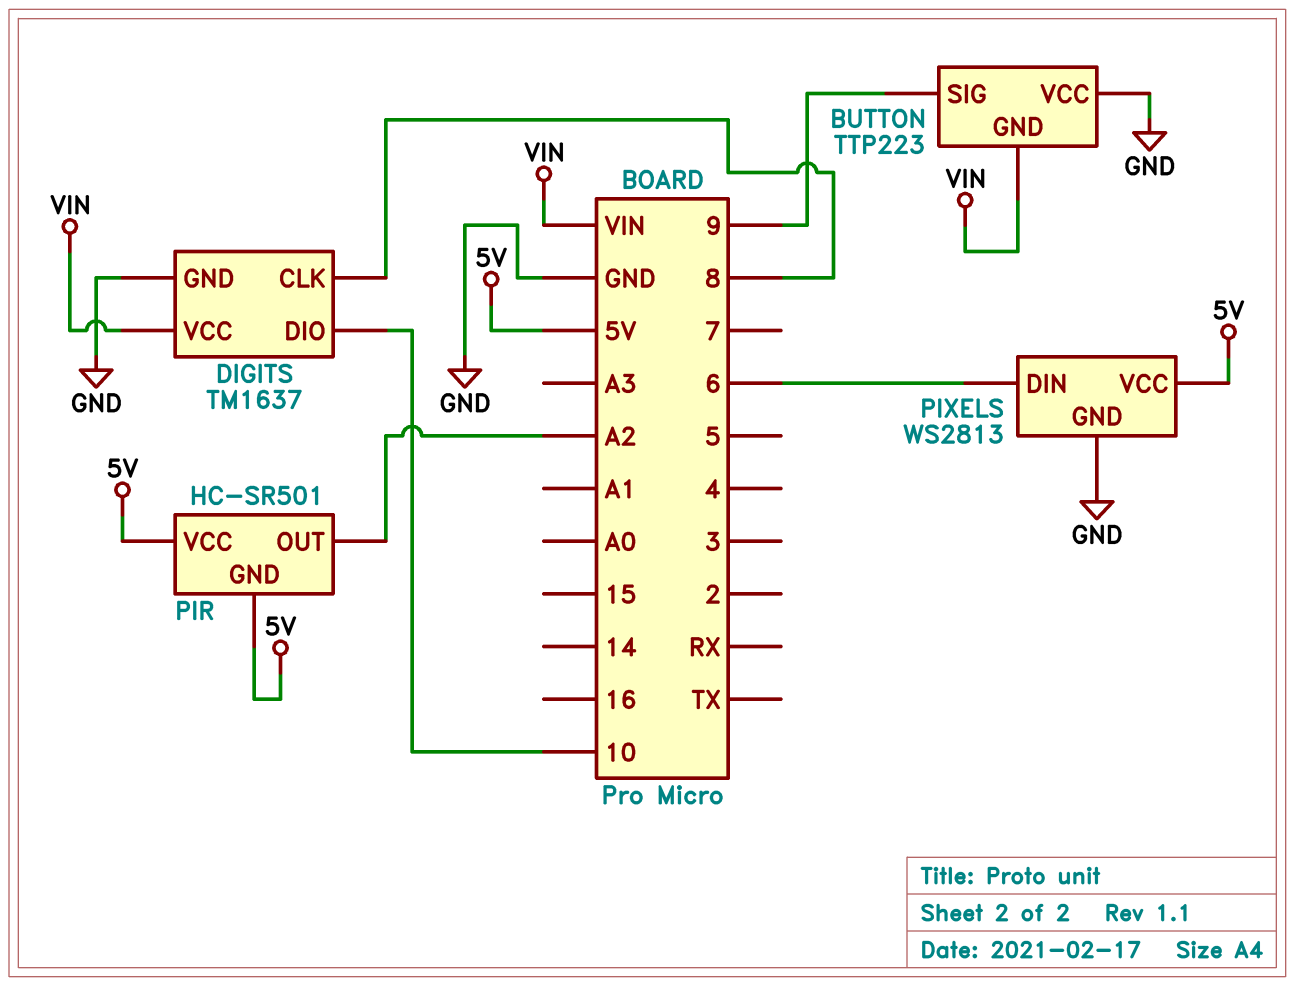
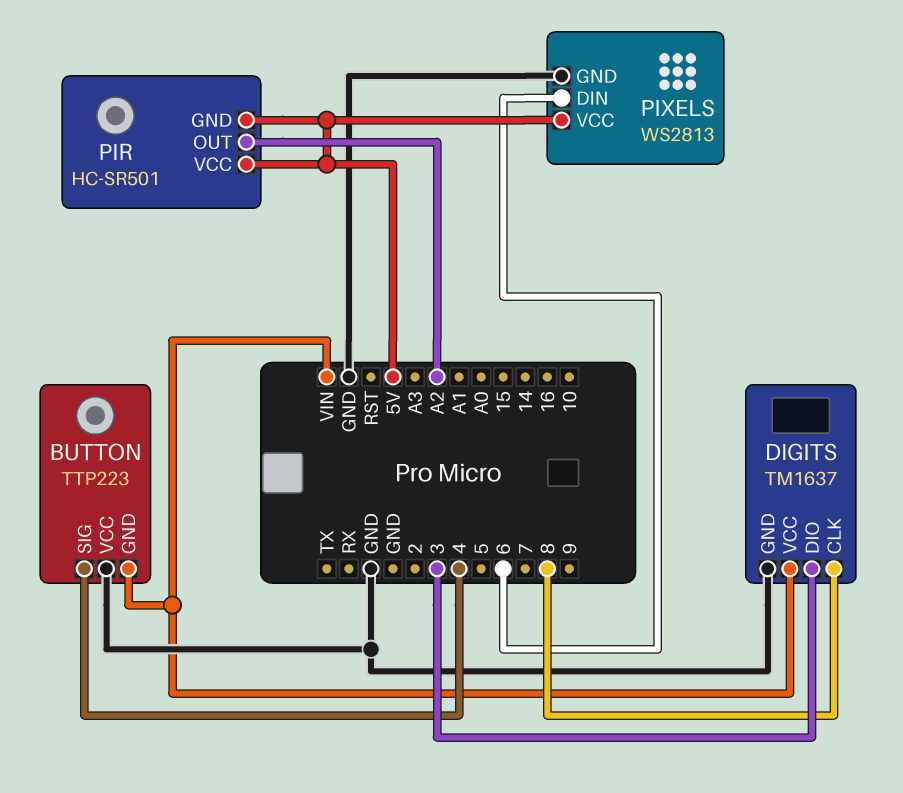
BUTTON pin SIG: 9 -> 4
DIGITS pin DIO: 10 -> 3

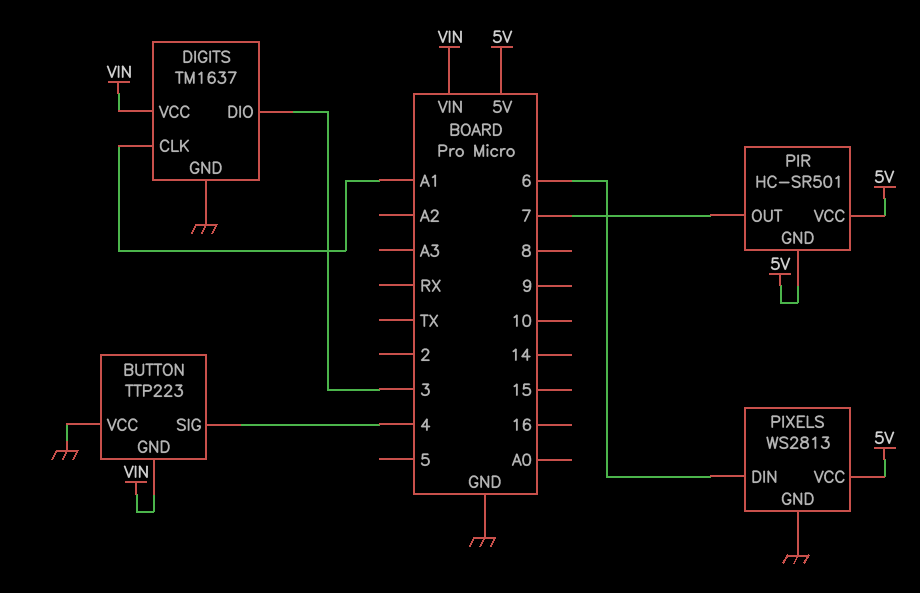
DIGITS pin CLK: 8 -> A1
PIR pin OUT: A2 -> 7

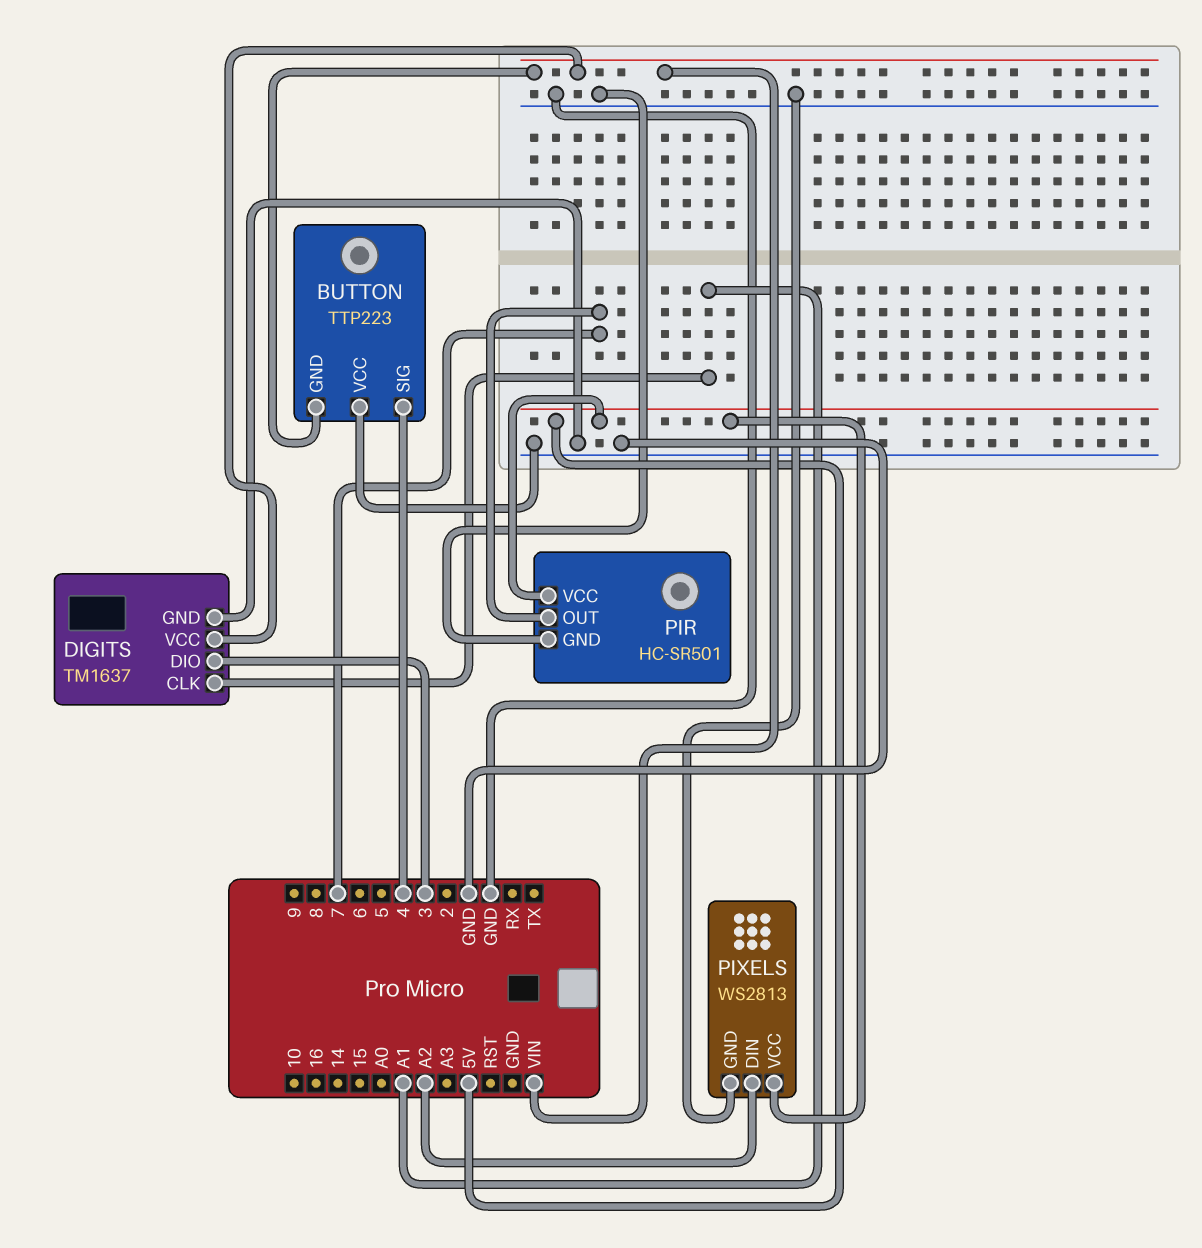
PIR pin GND: 5V -> GND
PIXELS pin DIN: 6 -> A2

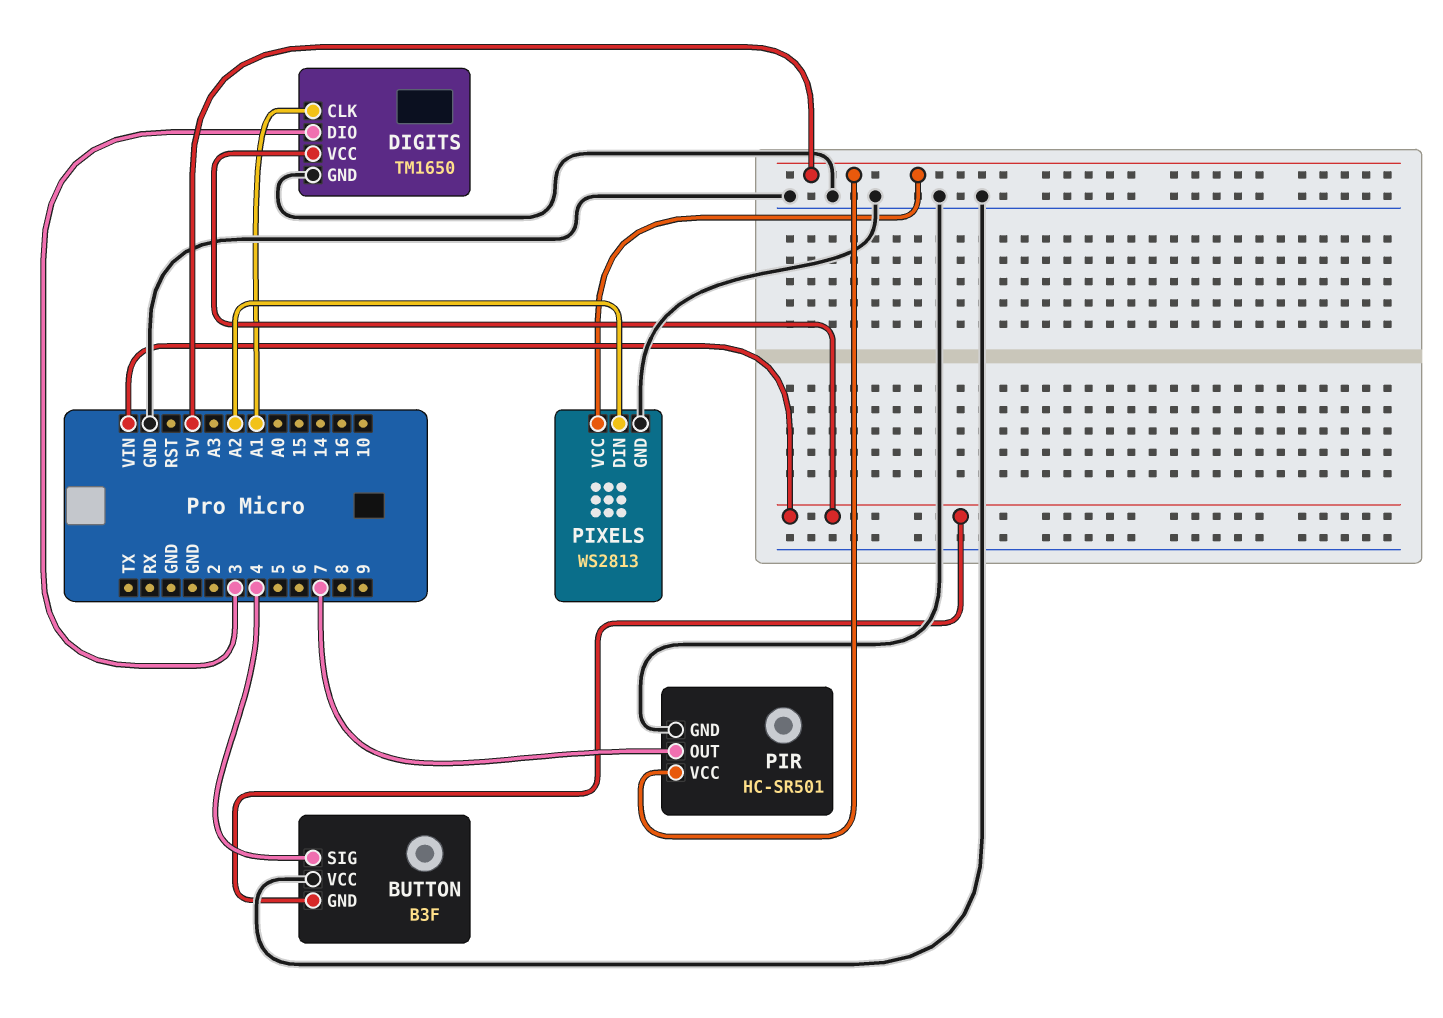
BUTTON: TTP223 -> B3F
DIGITS: TM1637 -> TM1650

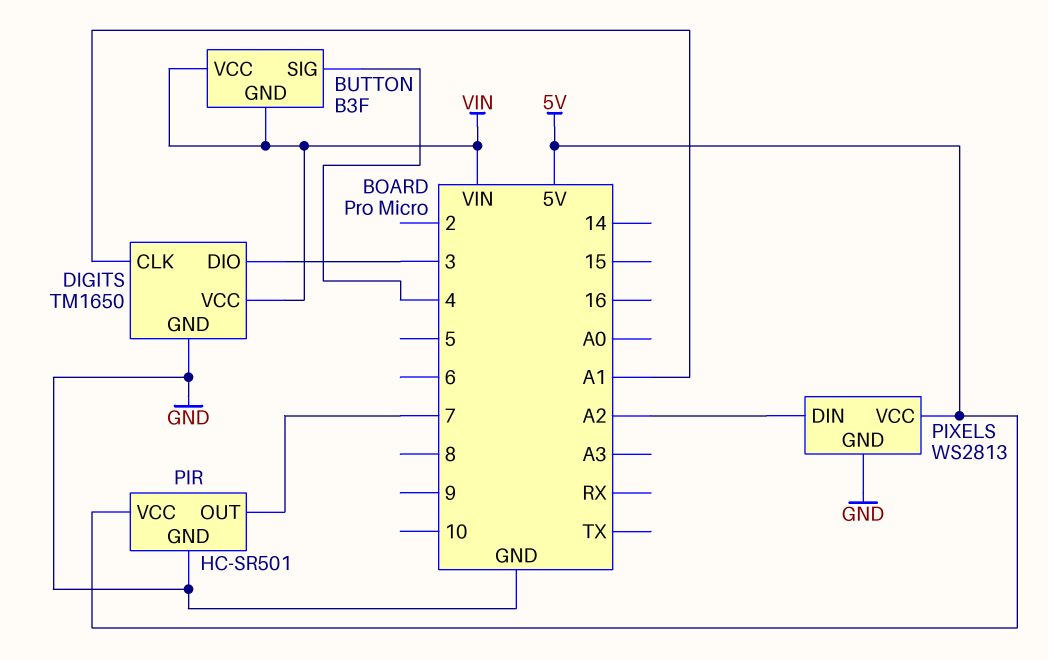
BUTTON pin VCC: GND -> VIN

